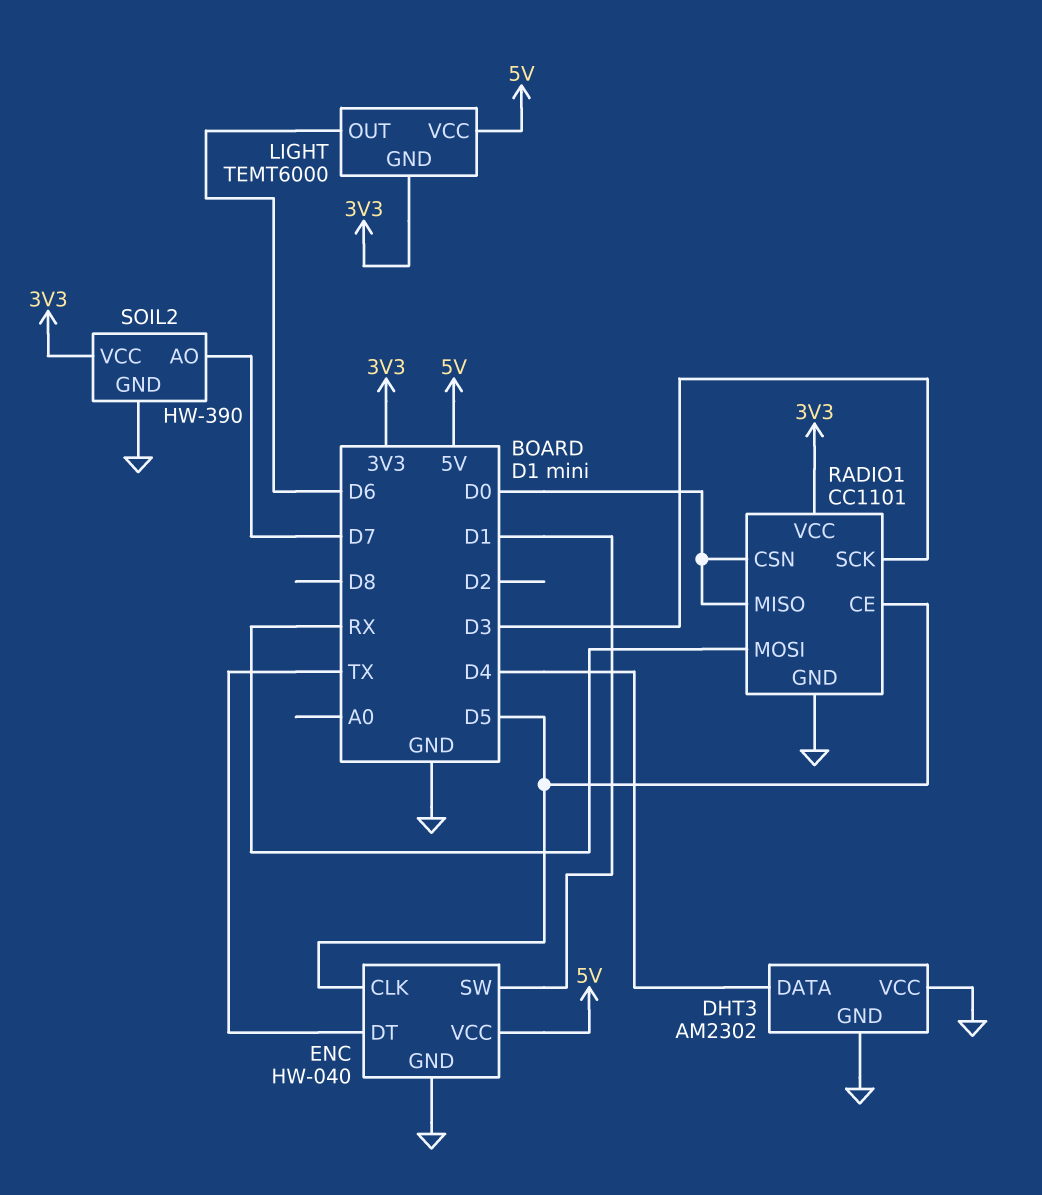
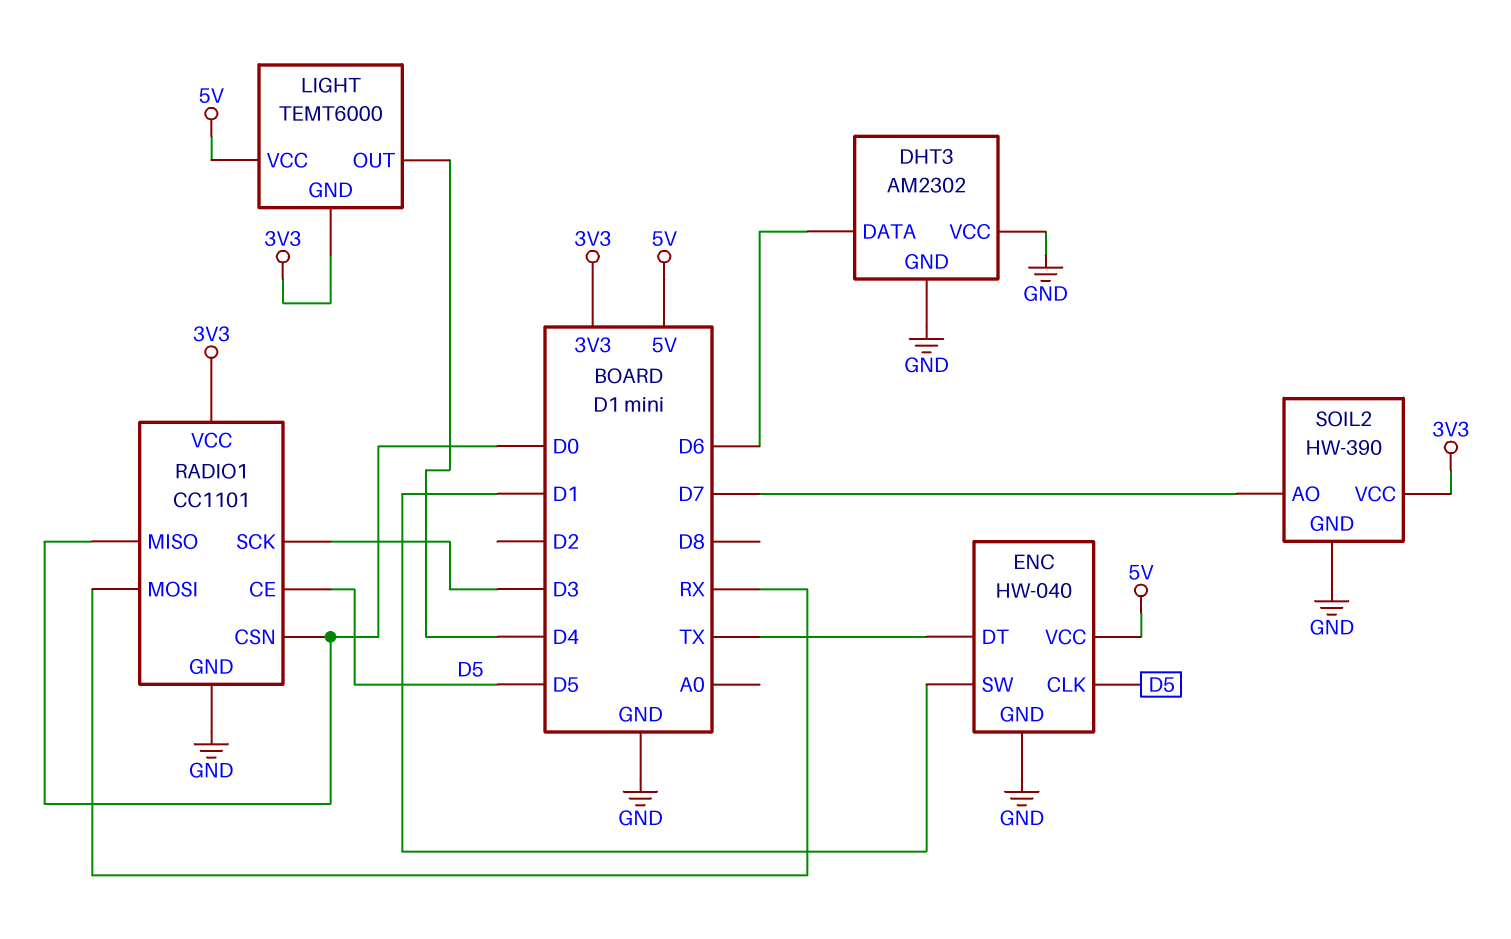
DHT3 pin DATA: D4 -> D6
LIGHT pin OUT: D6 -> D4

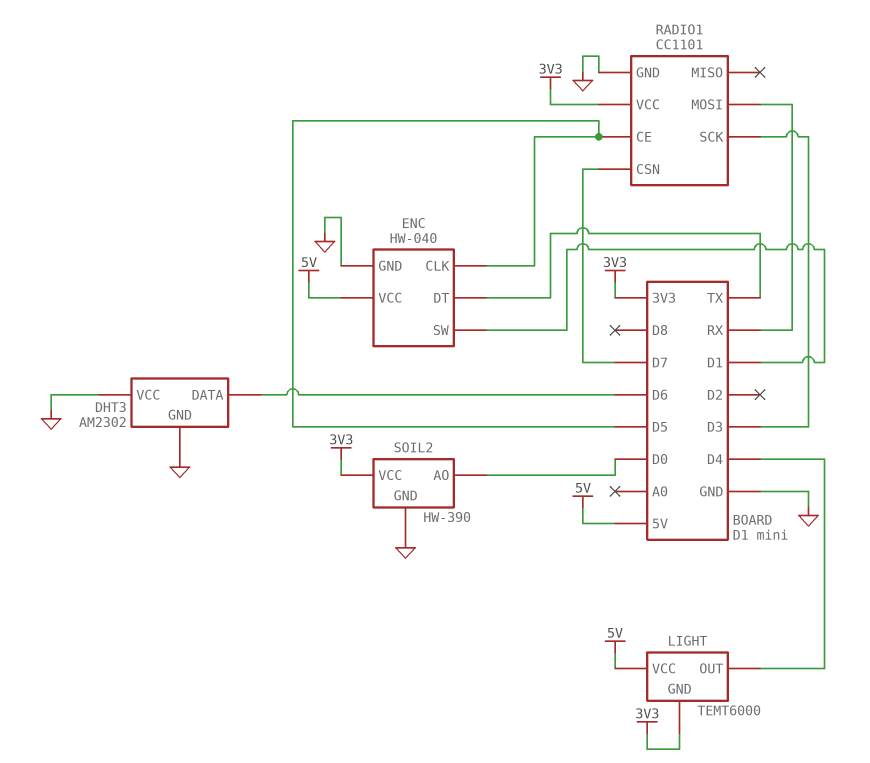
RADIO1 pin CSN: D0 -> D7
RADIO1 pin MISO: D0 -> none
SOIL2 pin AO: D7 -> D0

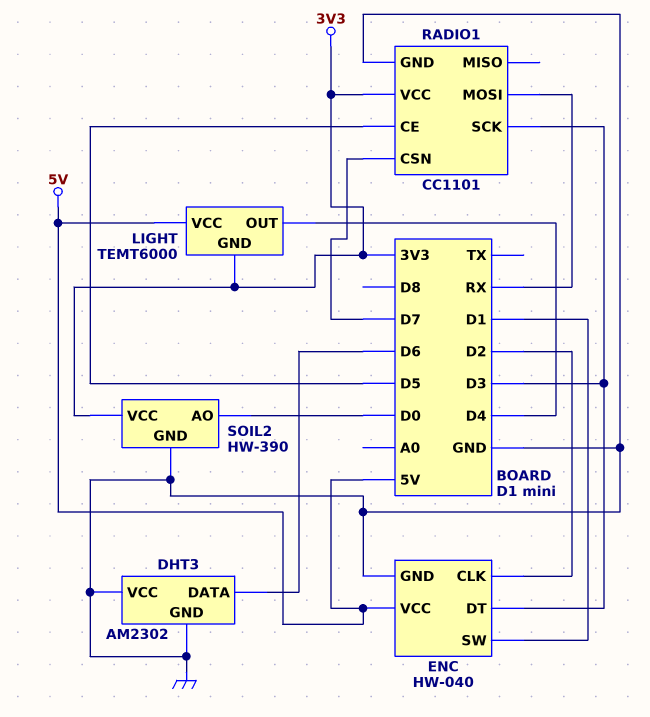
ENC pin CLK: D5 -> D2
ENC pin DT: TX -> D3

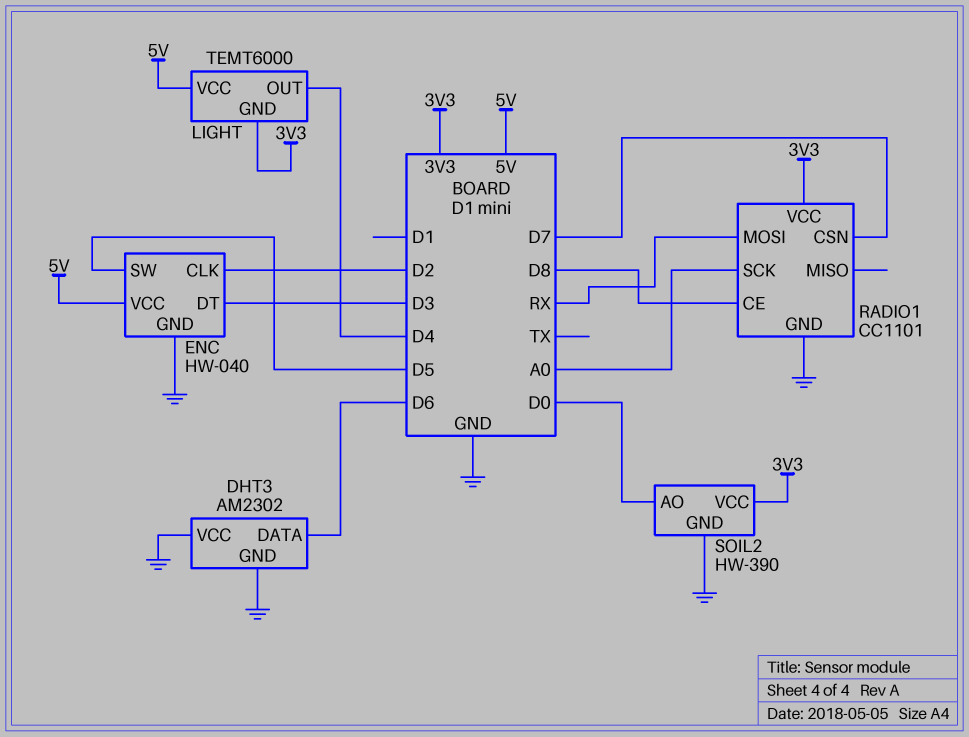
ENC pin SW: D1 -> D5
RADIO1 pin CE: D5 -> D8
RADIO1 pin SCK: D3 -> A0

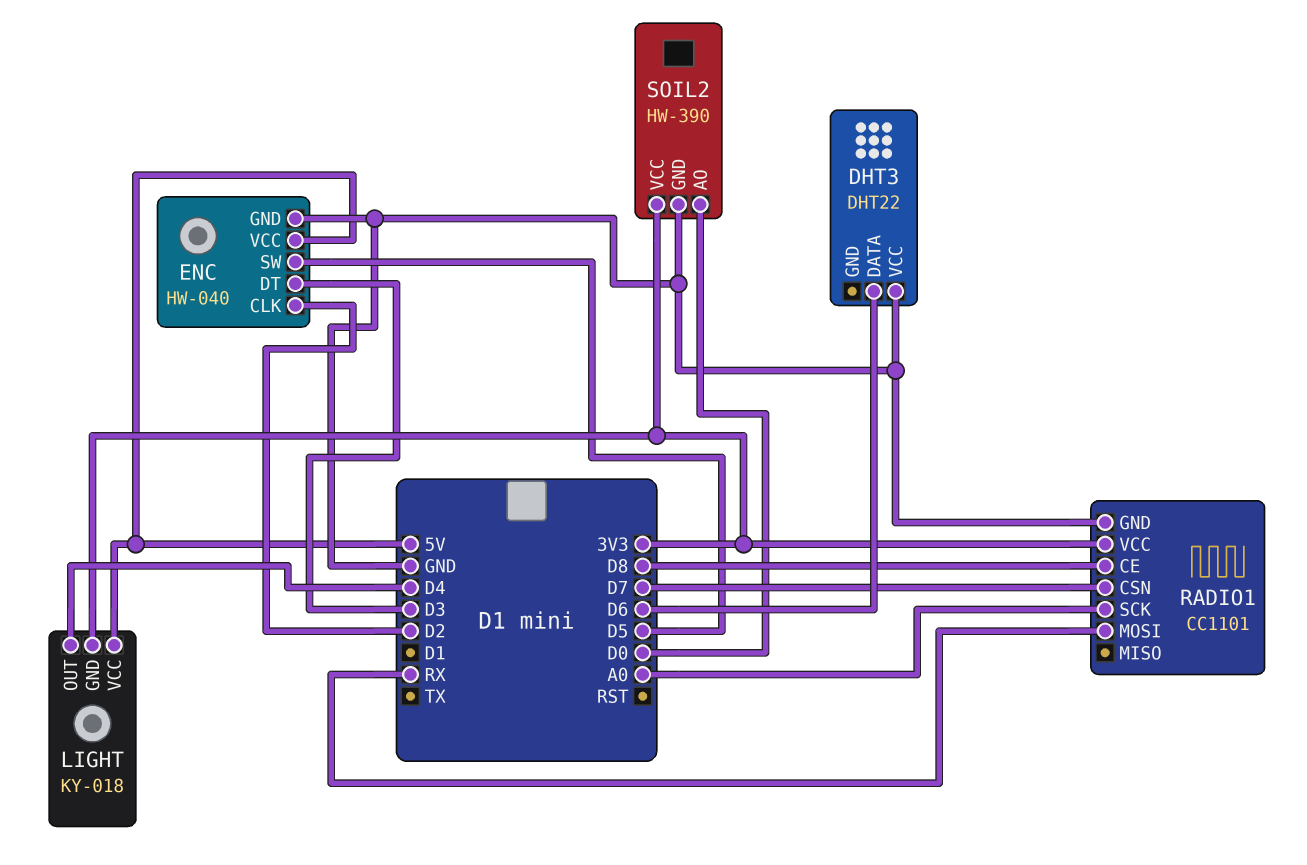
DHT3: AM2302 -> DHT22
DHT3 pin GND: GND -> none
LIGHT: TEMT6000 -> KY-018

